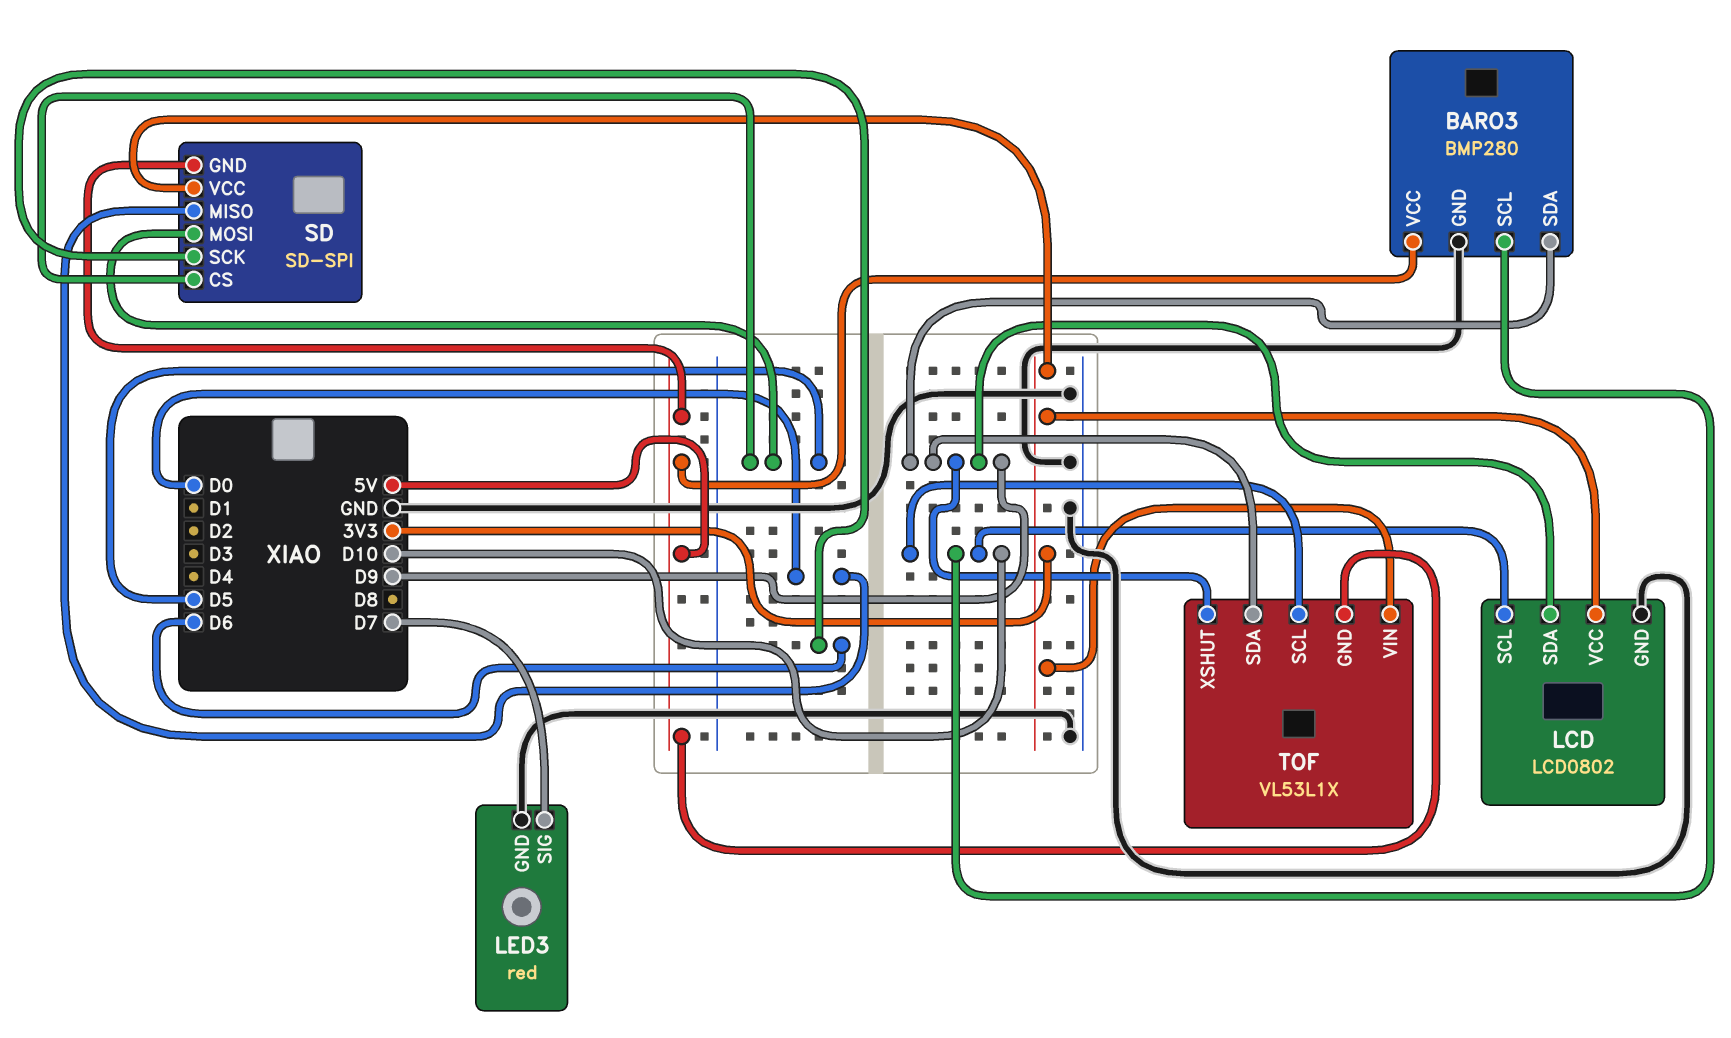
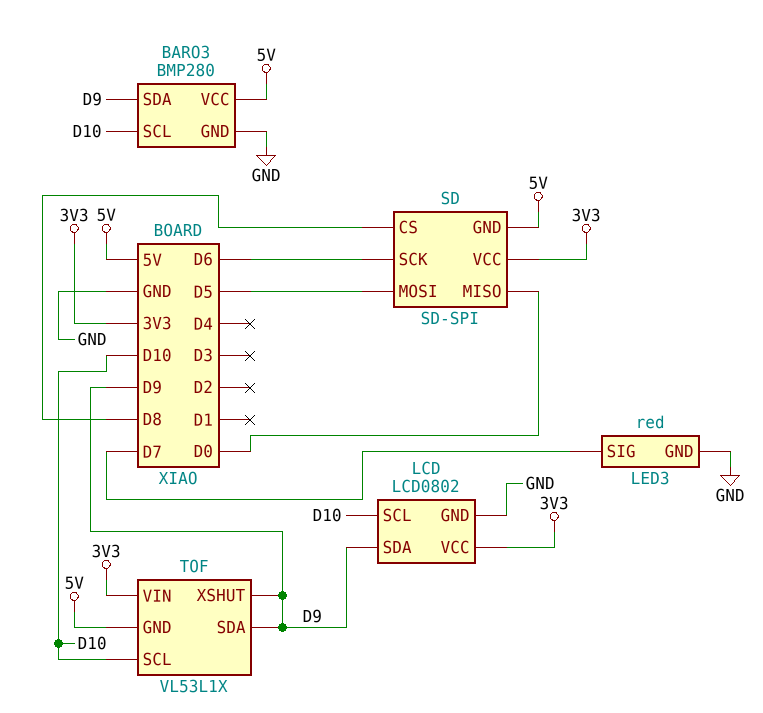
SD pin CS: D5 -> D8

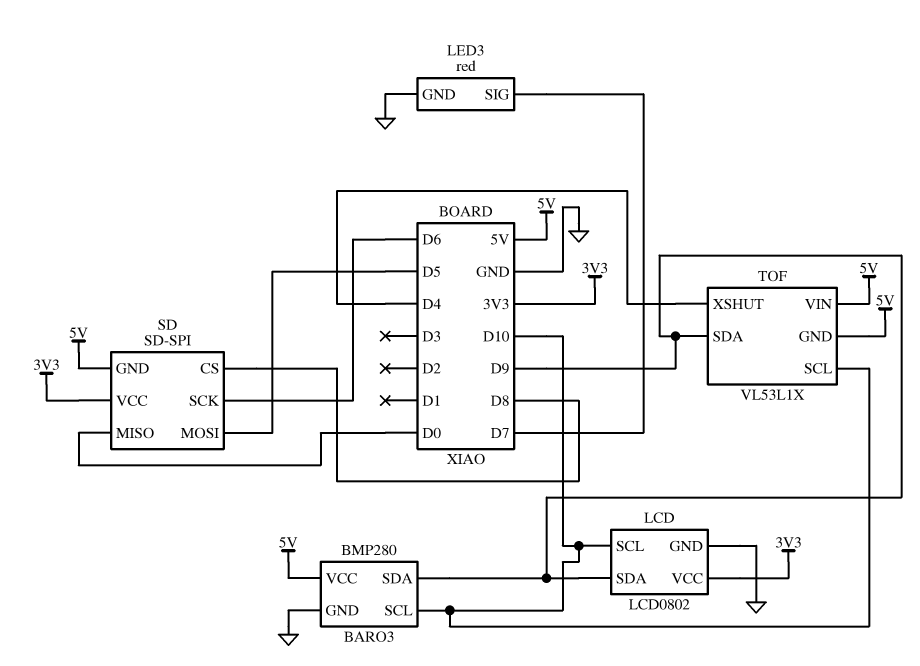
TOF pin VIN: 3V3 -> 5V
TOF pin XSHUT: D9 -> D4

